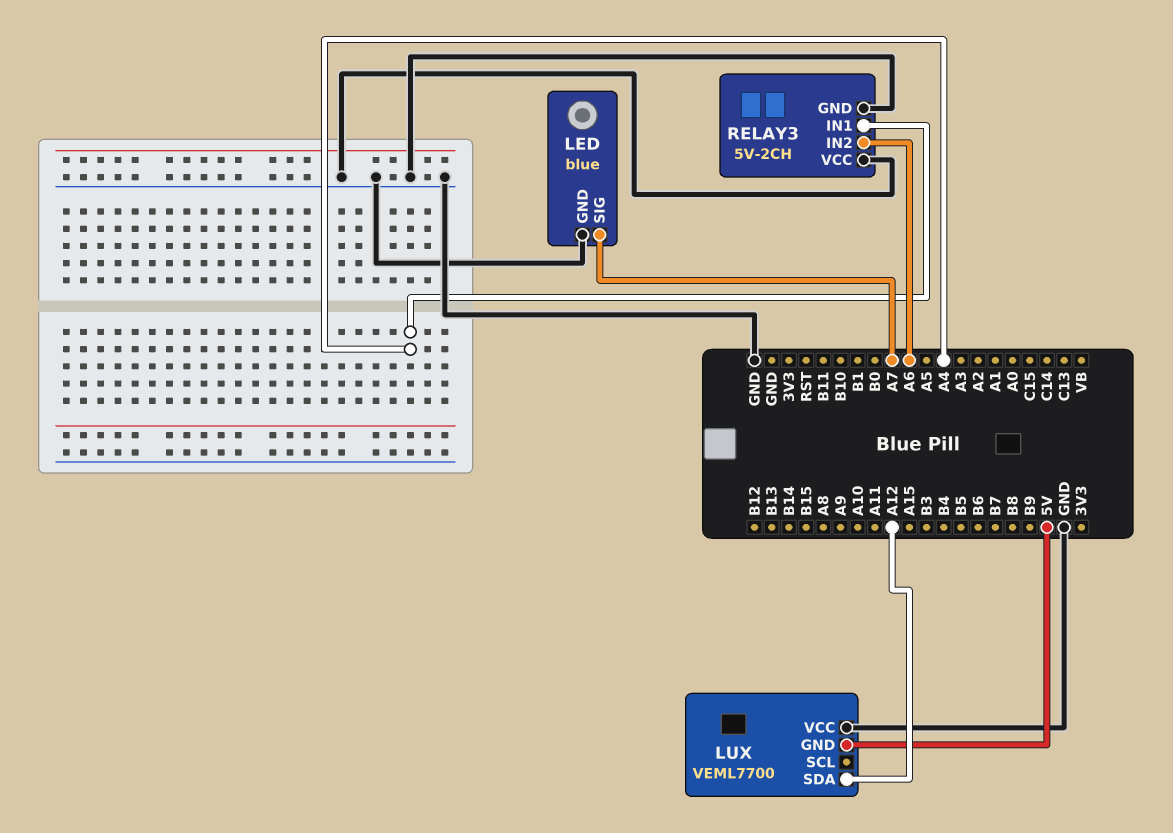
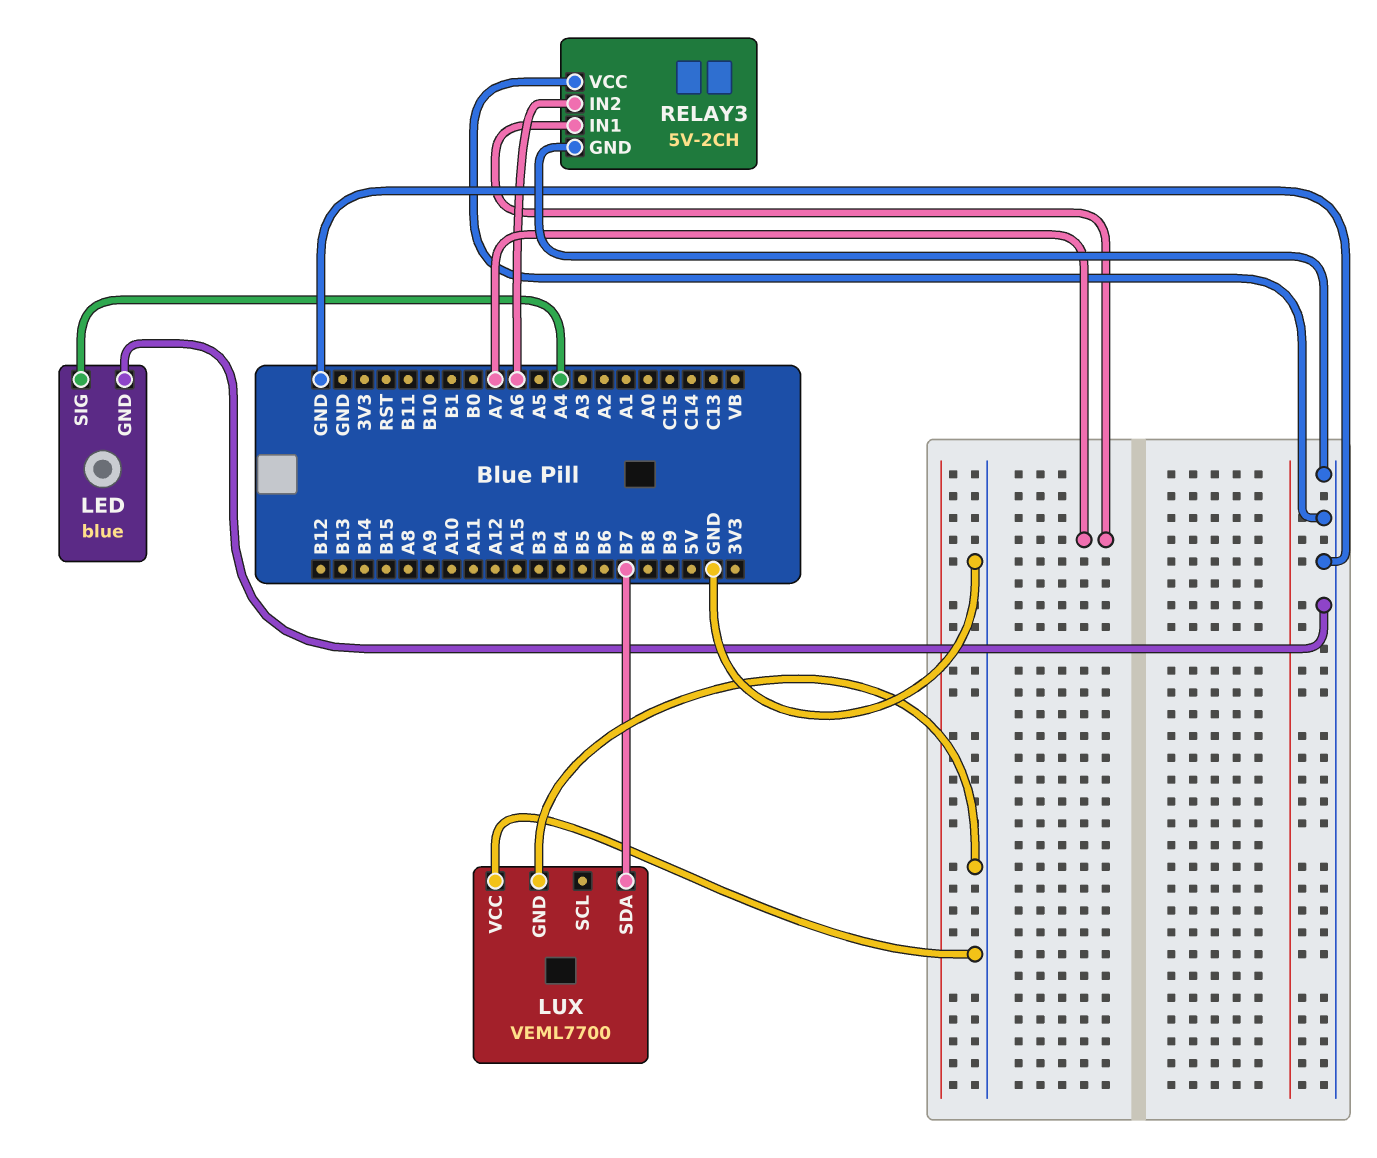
LED pin SIG: A7 -> A4
LUX pin GND: 5V -> GND
LUX pin SDA: A12 -> B7
RELAY3 pin IN1: A4 -> A7

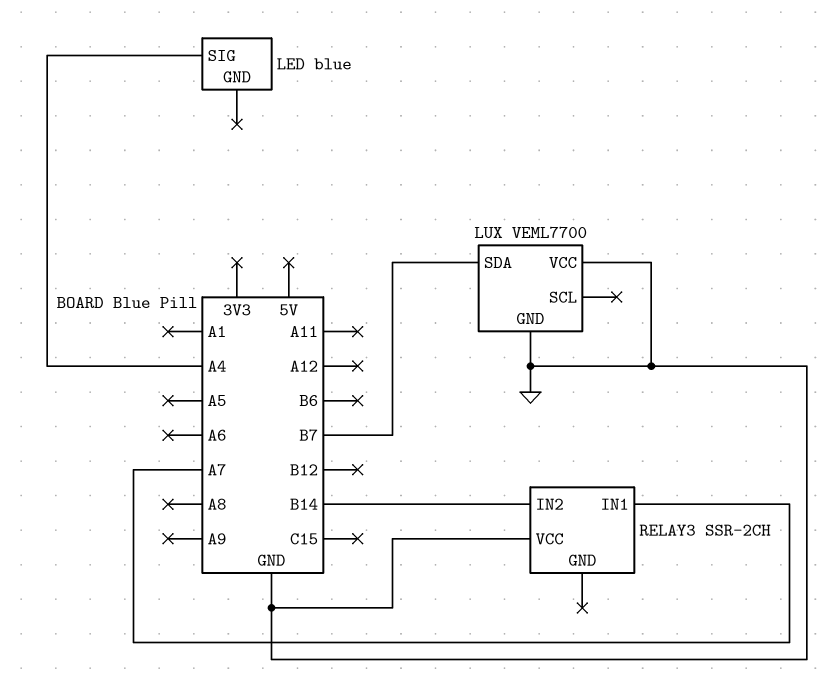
LED pin GND: GND -> none
RELAY3: 5V-2CH -> SSR-2CH
RELAY3 pin GND: GND -> none
RELAY3 pin IN2: A6 -> B14

